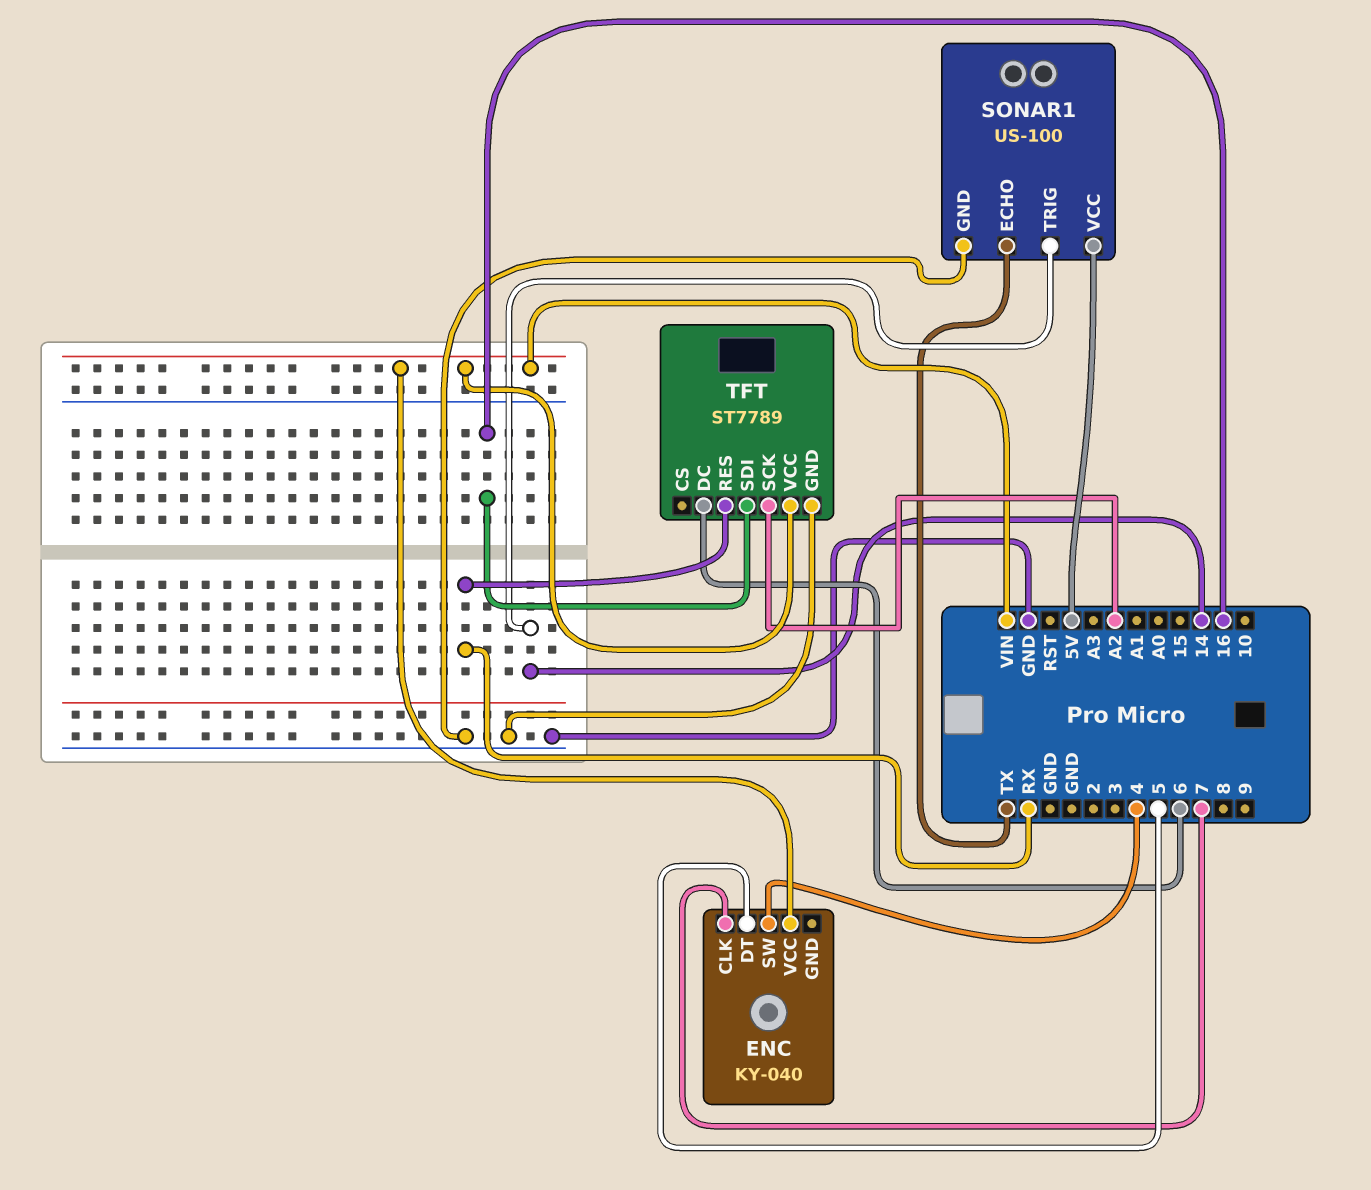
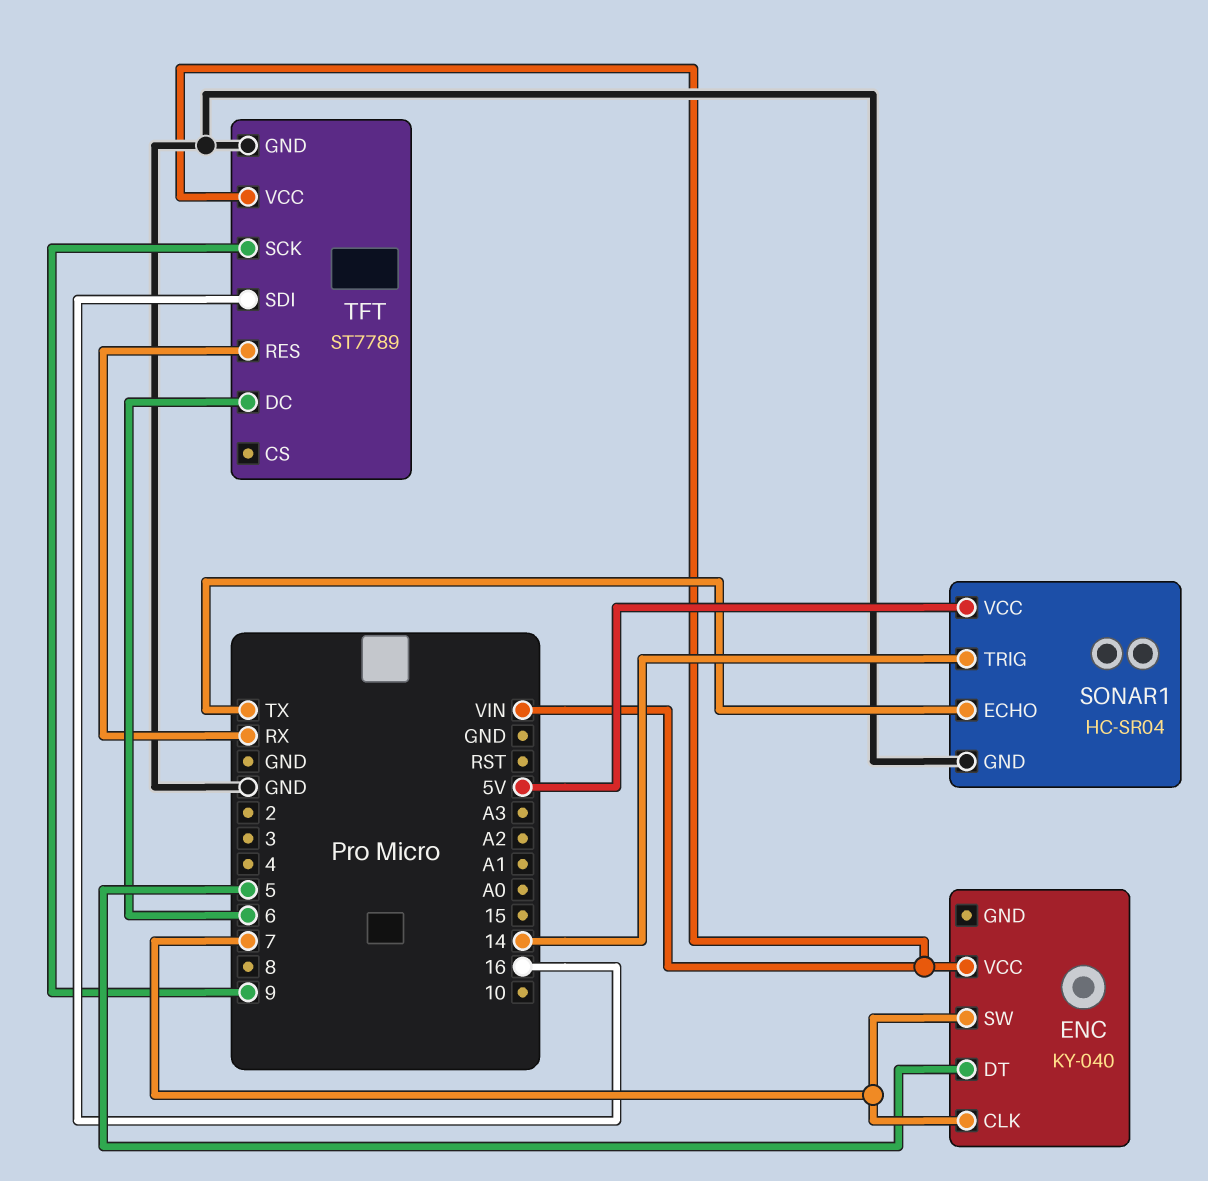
ENC pin SW: 4 -> 7
SONAR1: US-100 -> HC-SR04
TFT pin SCK: A2 -> 9

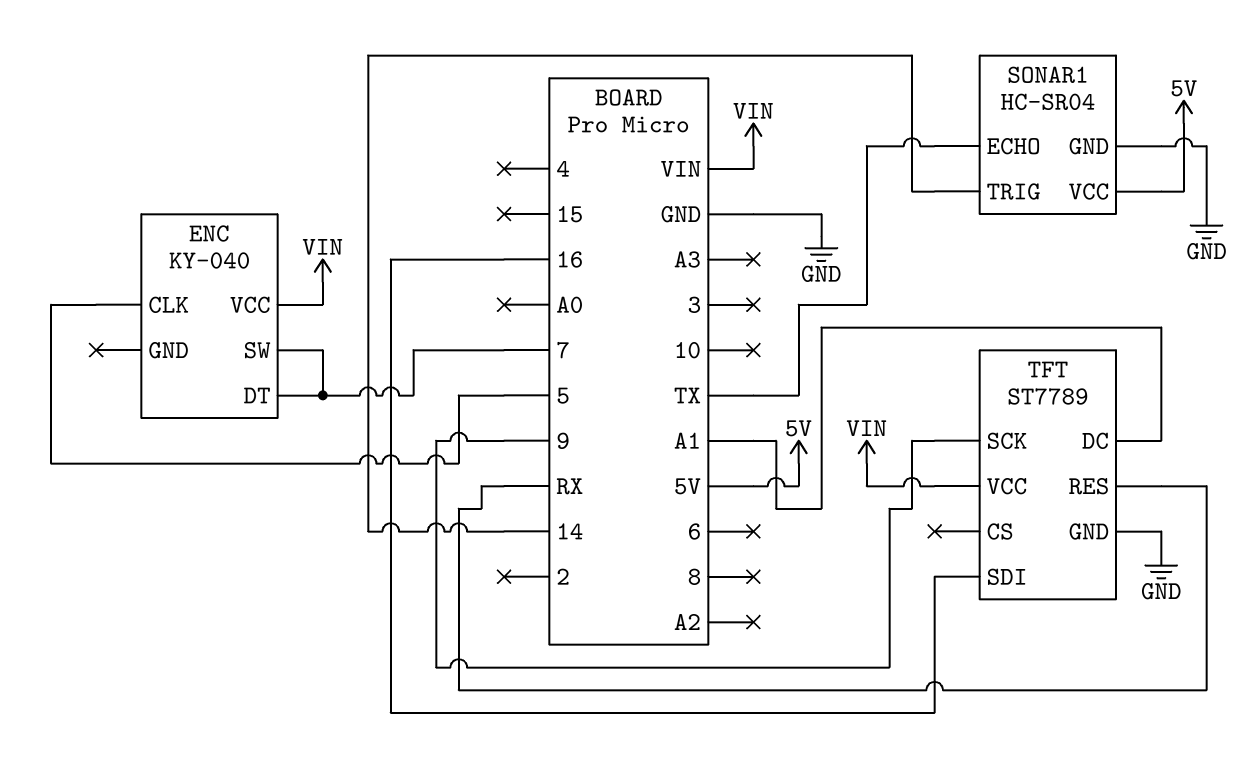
ENC pin CLK: 7 -> 5
ENC pin DT: 5 -> 7
TFT pin DC: 6 -> A1

